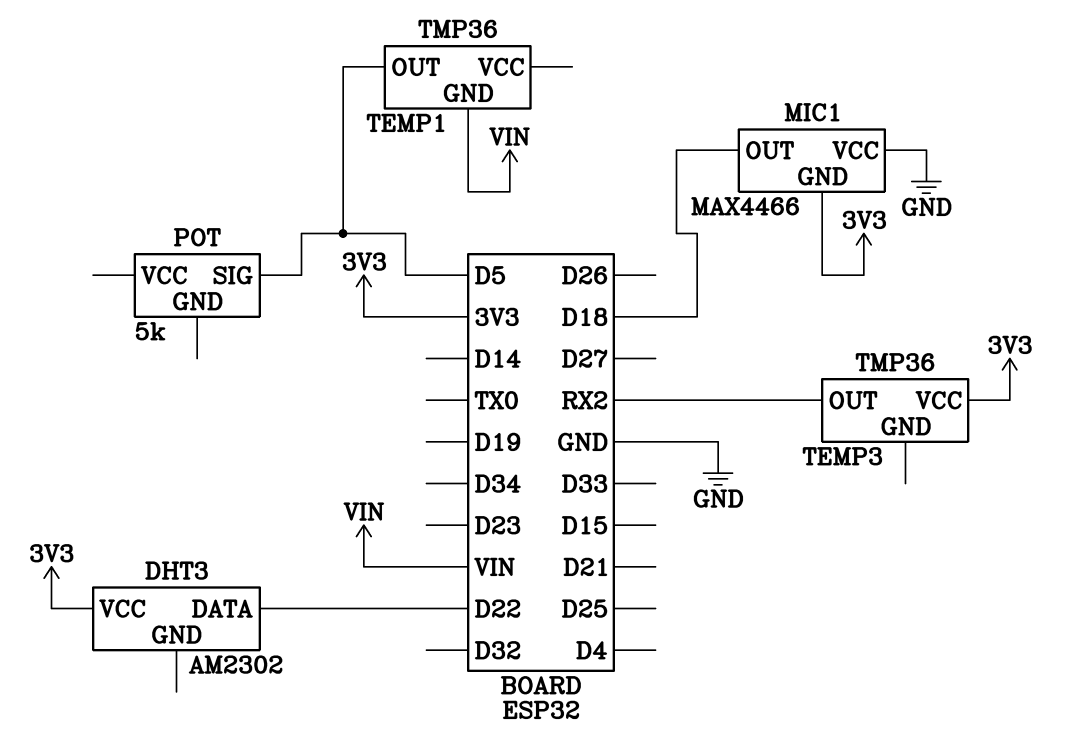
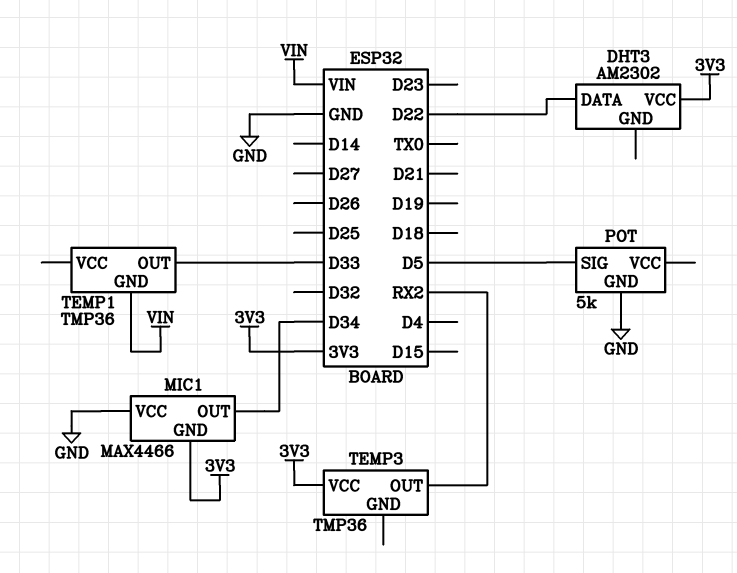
MIC1 pin OUT: D18 -> D34
POT pin GND: none -> GND
TEMP1 pin OUT: D5 -> D33

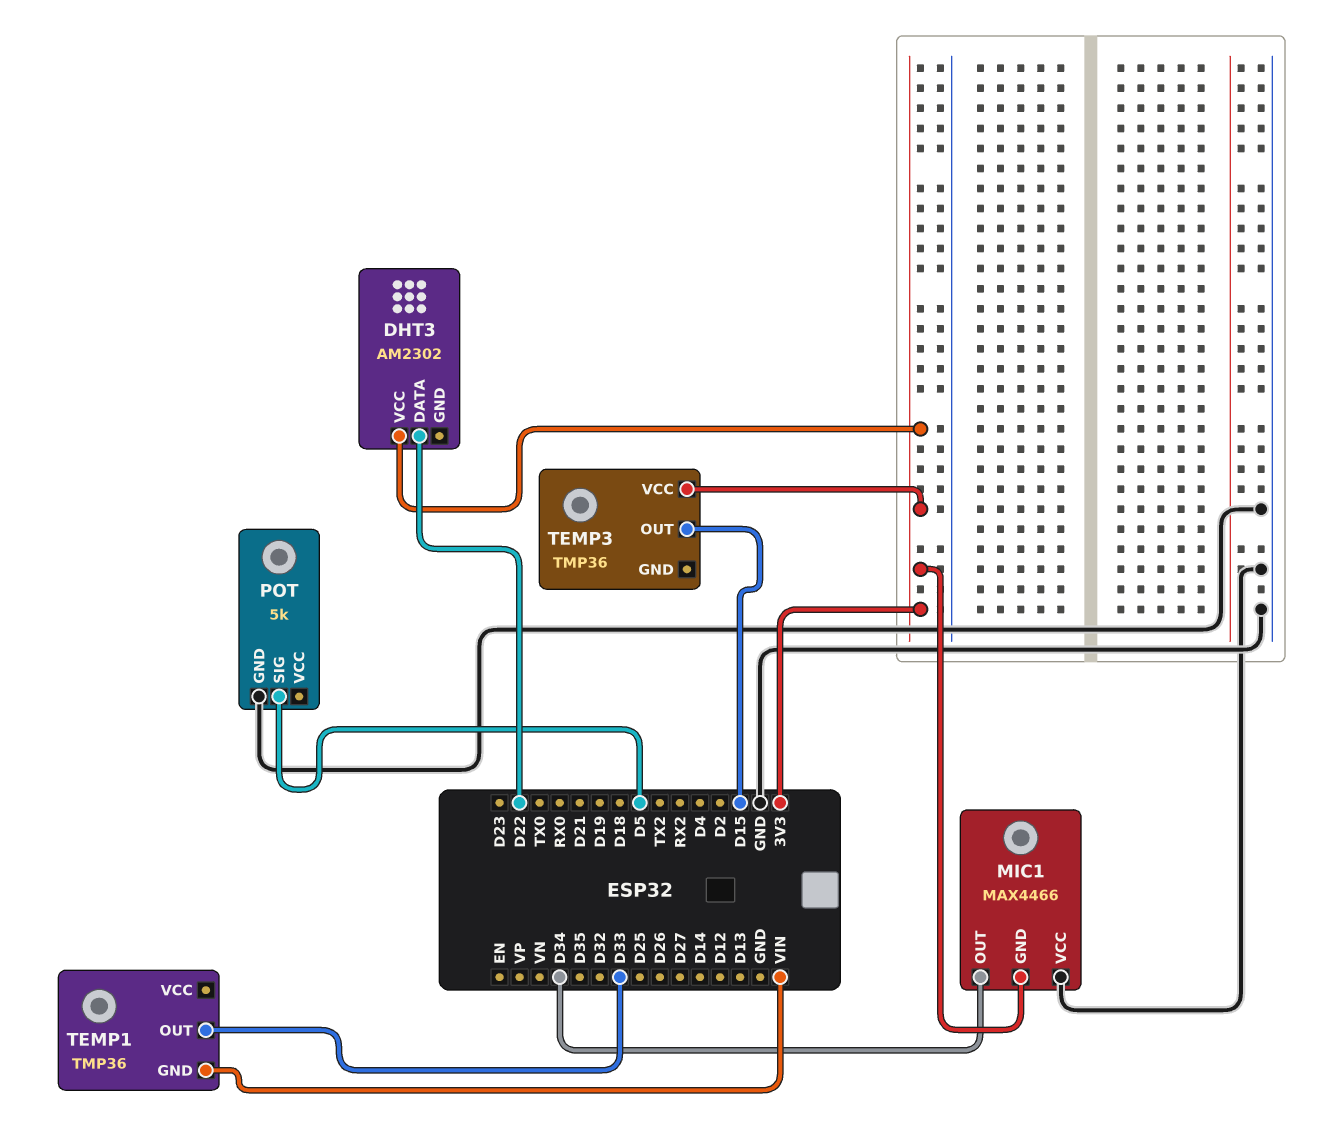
TEMP3 pin OUT: RX2 -> D15

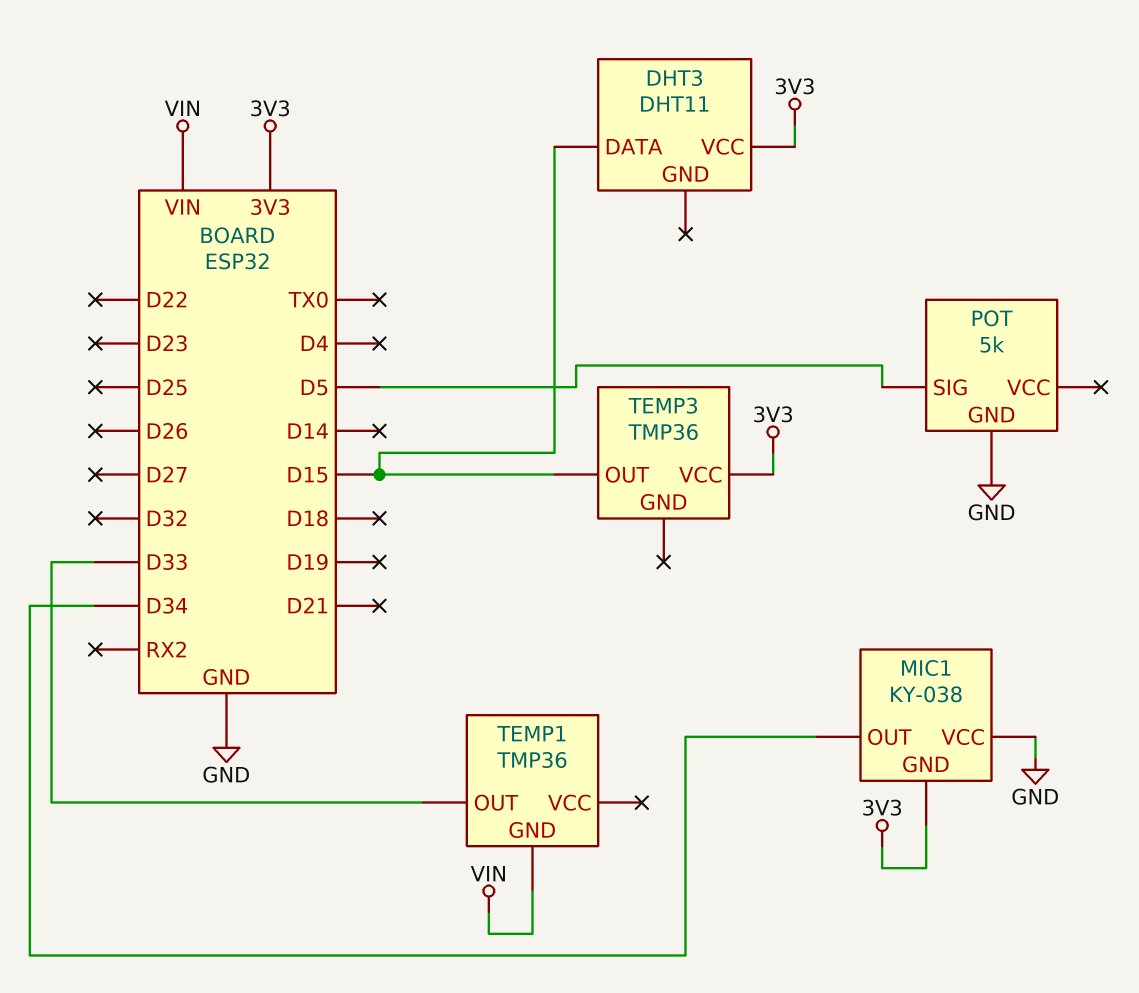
DHT3: AM2302 -> DHT11
DHT3 pin DATA: D22 -> D15
MIC1: MAX4466 -> KY-038

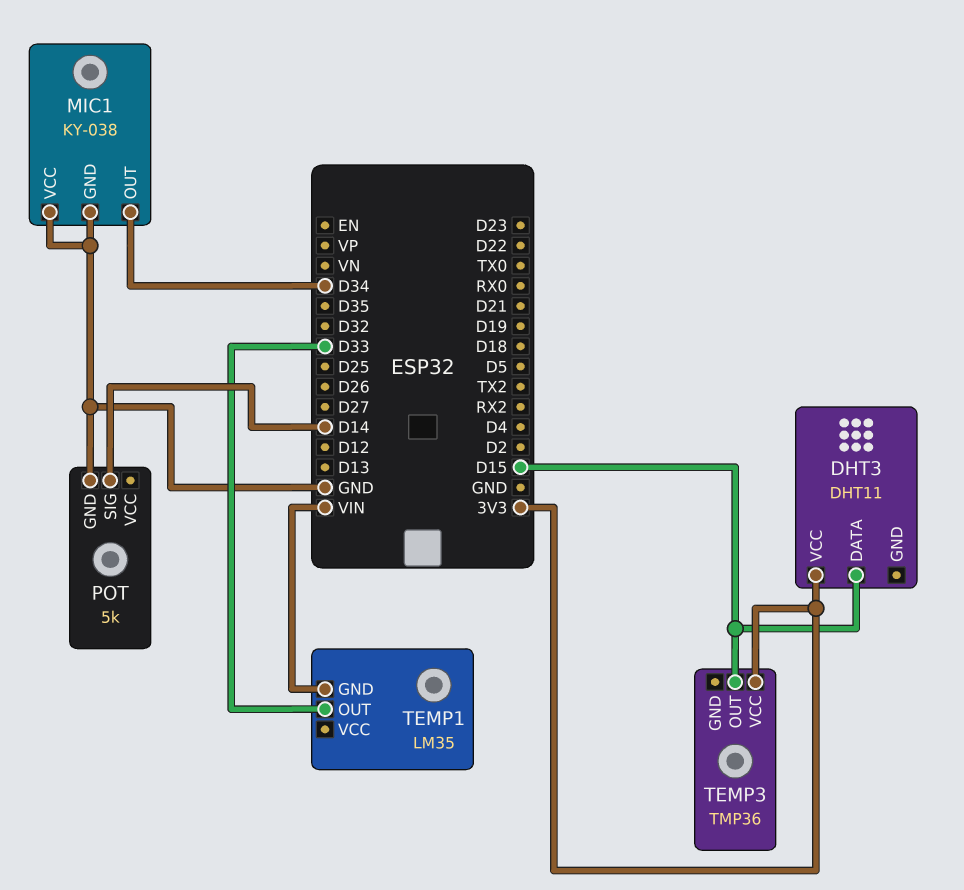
MIC1 pin GND: 3V3 -> GND
POT pin SIG: D5 -> D14
TEMP1: TMP36 -> LM35

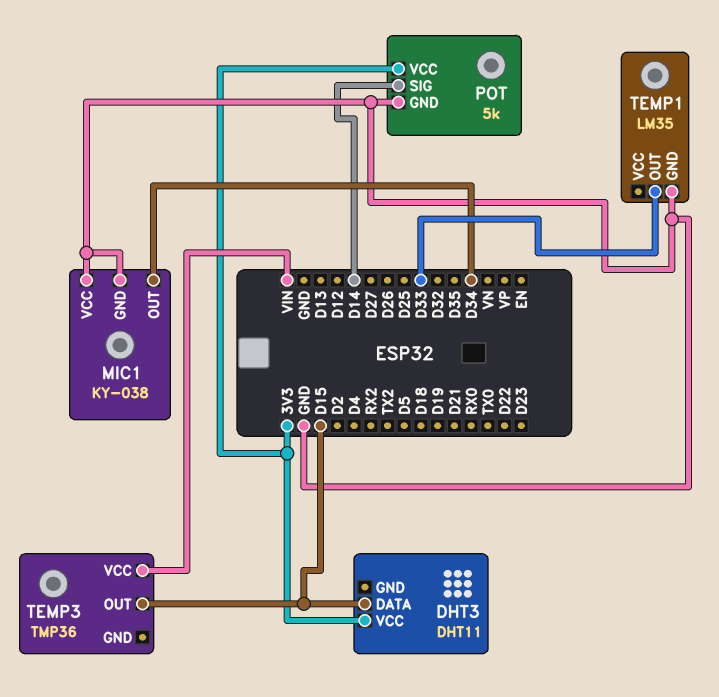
POT pin VCC: none -> 3V3
TEMP1 pin GND: VIN -> GND
TEMP3 pin VCC: 3V3 -> VIN

